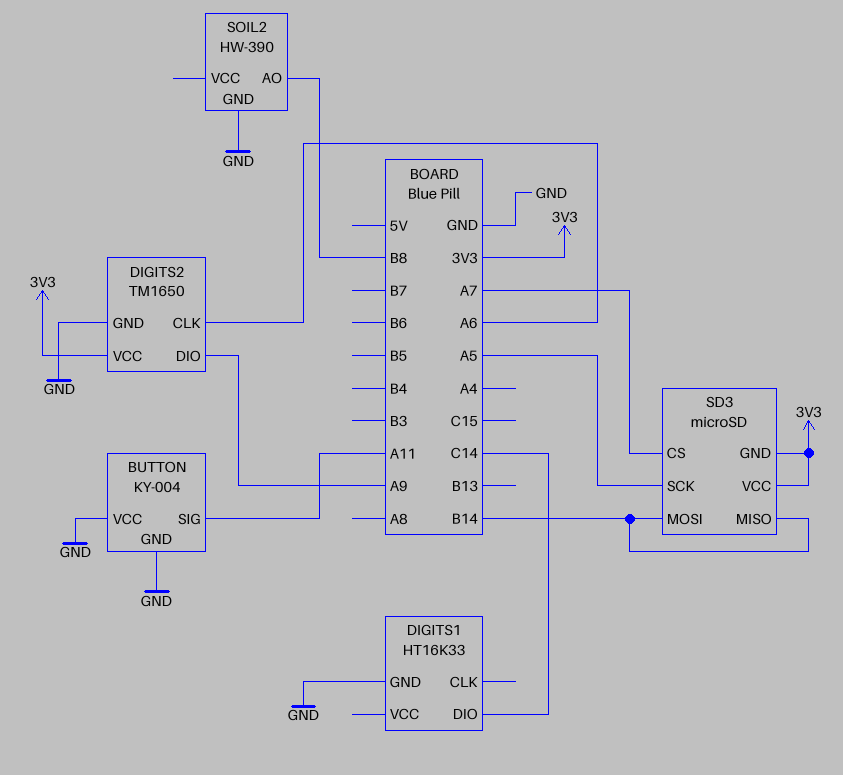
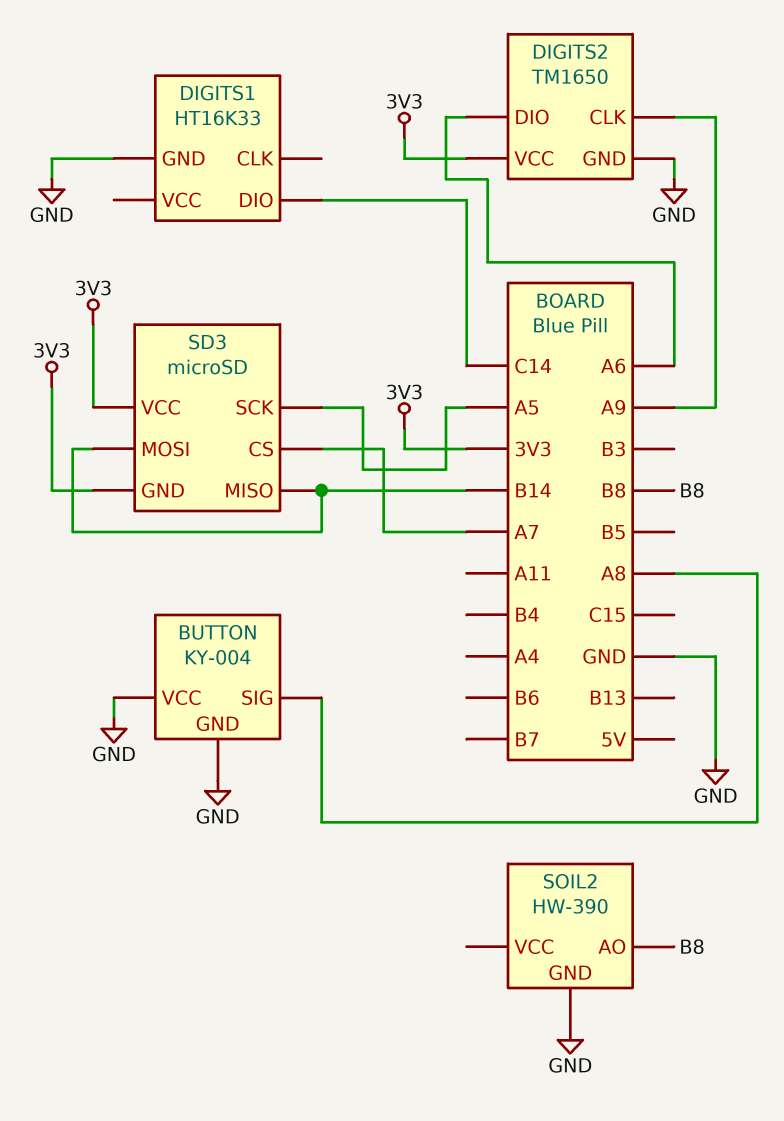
BUTTON pin SIG: A11 -> A8
DIGITS2 pin CLK: A6 -> A9
DIGITS2 pin DIO: A9 -> A6

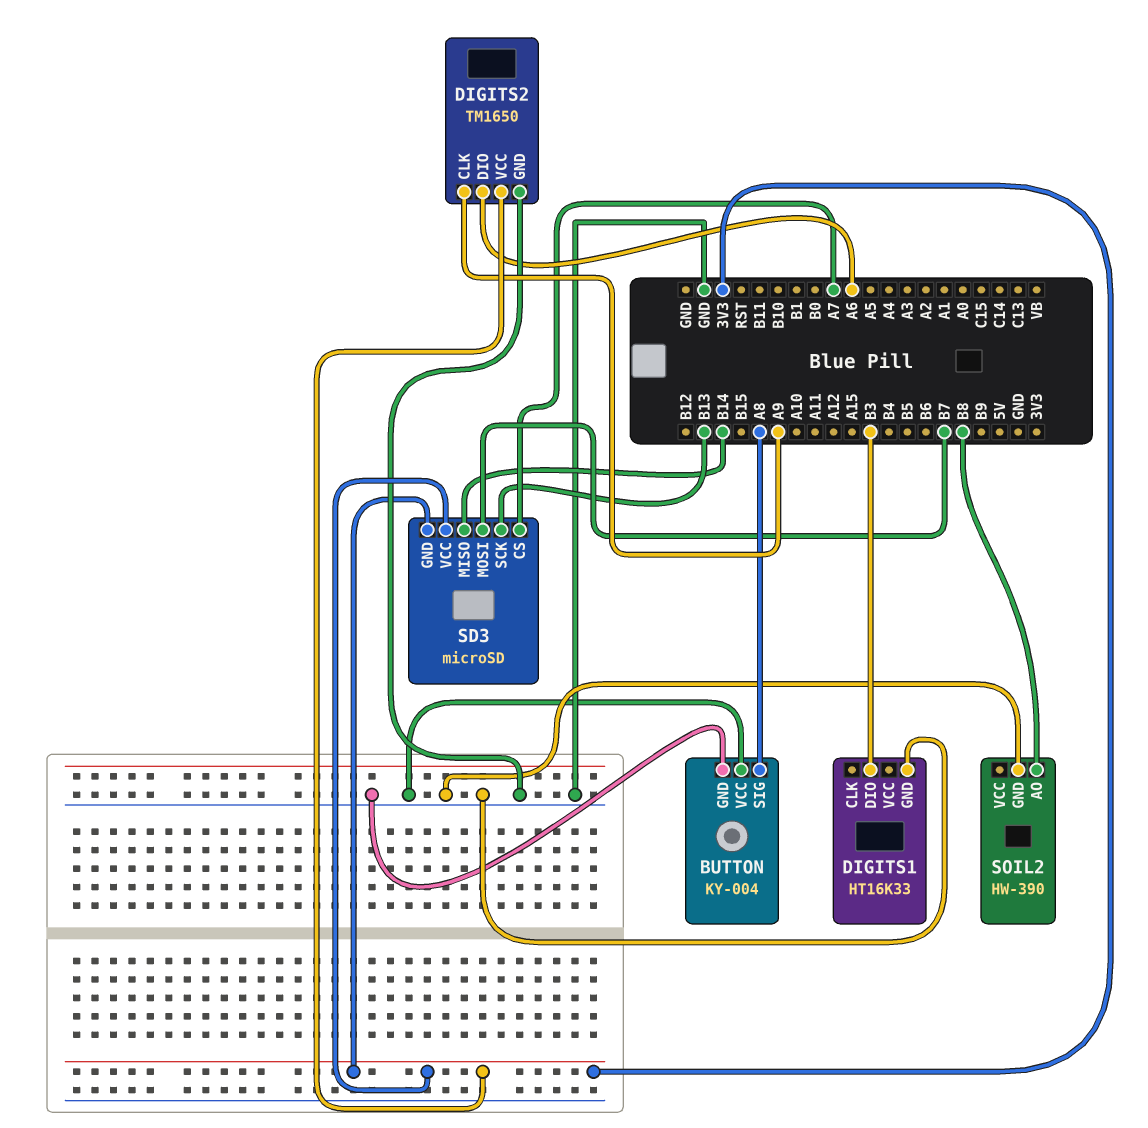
DIGITS1 pin DIO: C14 -> B3
SD3 pin MOSI: B14 -> B7
SD3 pin SCK: A5 -> B13

